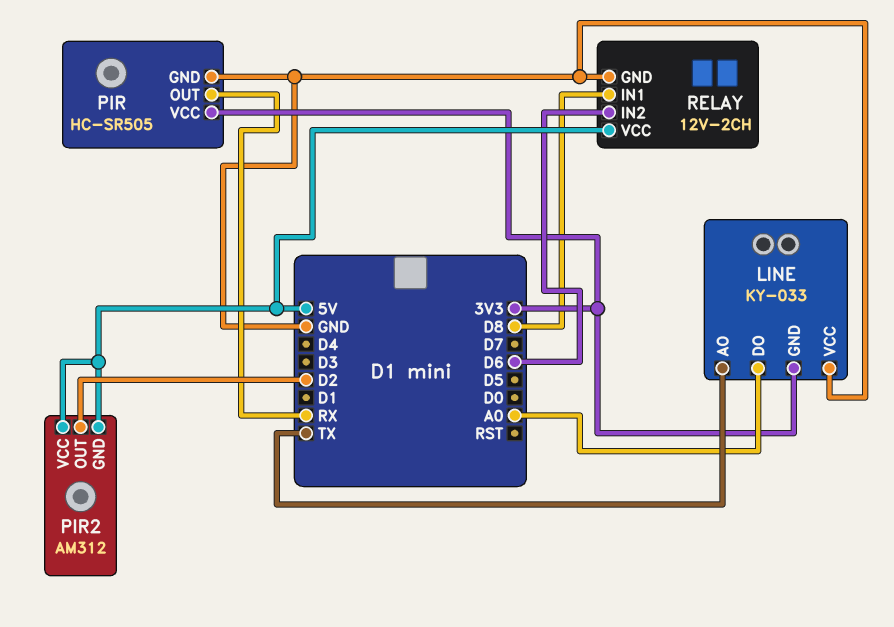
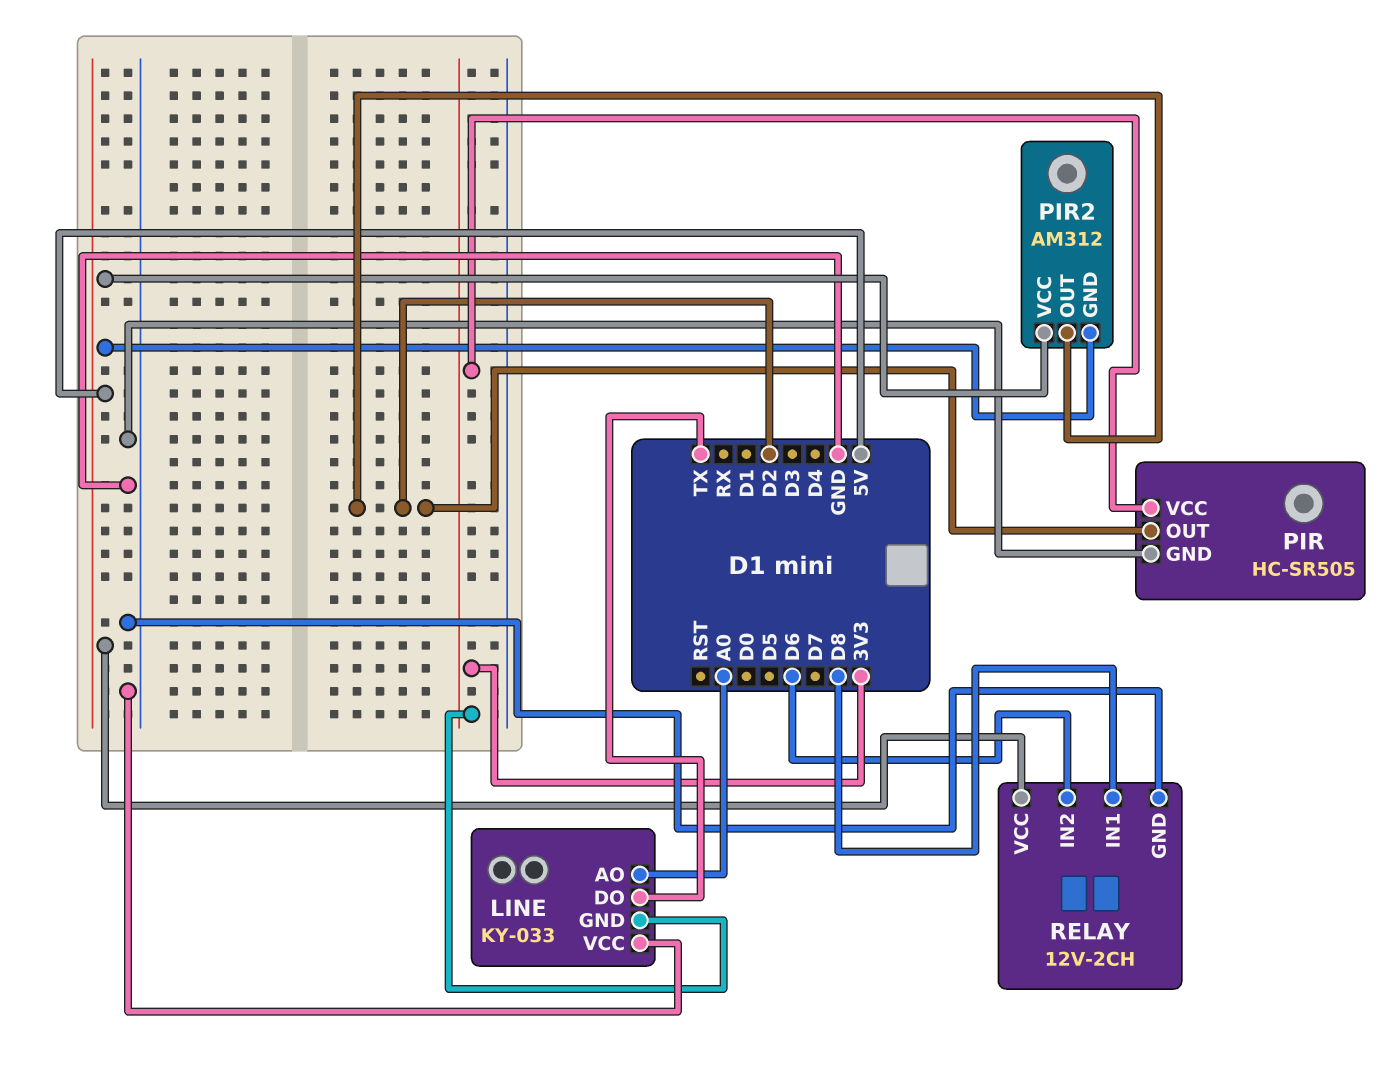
LINE pin AO: TX -> A0
LINE pin DO: A0 -> TX
PIR pin OUT: RX -> D2

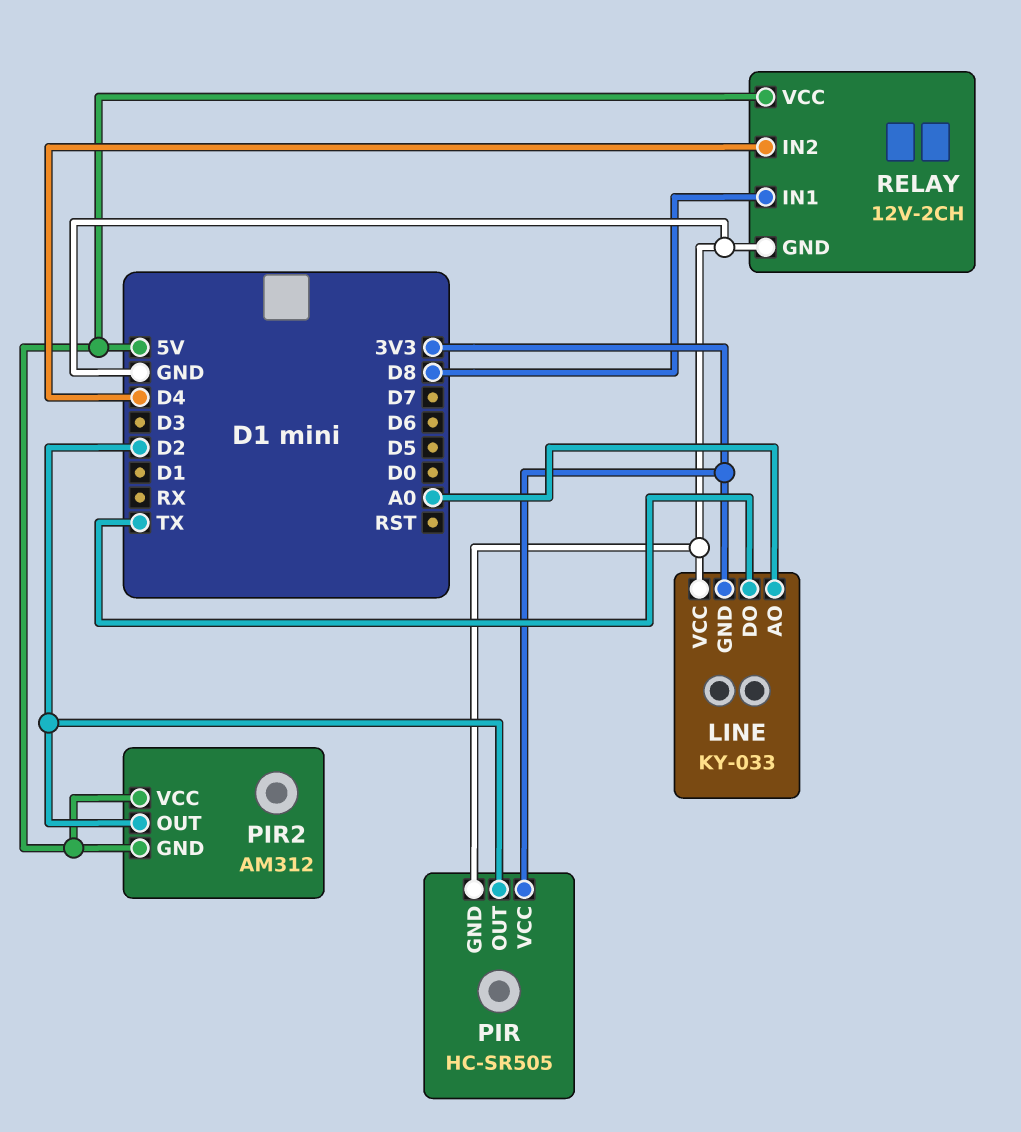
RELAY pin IN2: D6 -> D4

